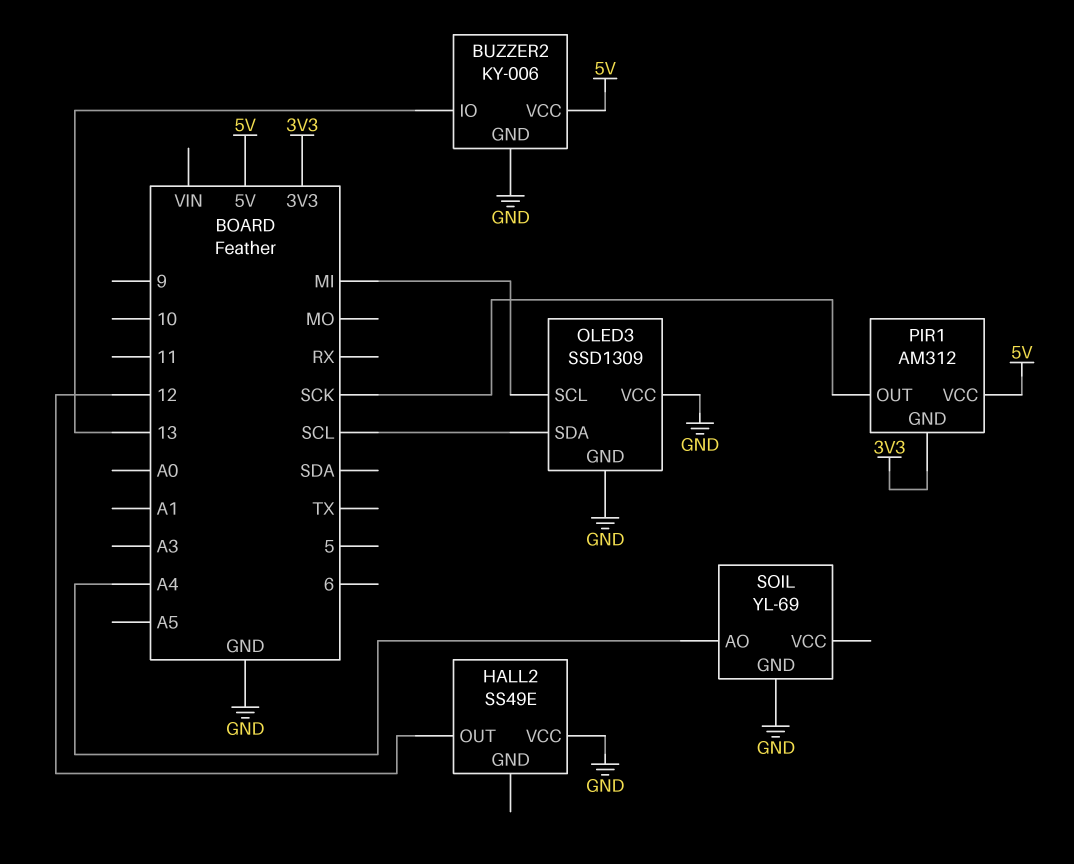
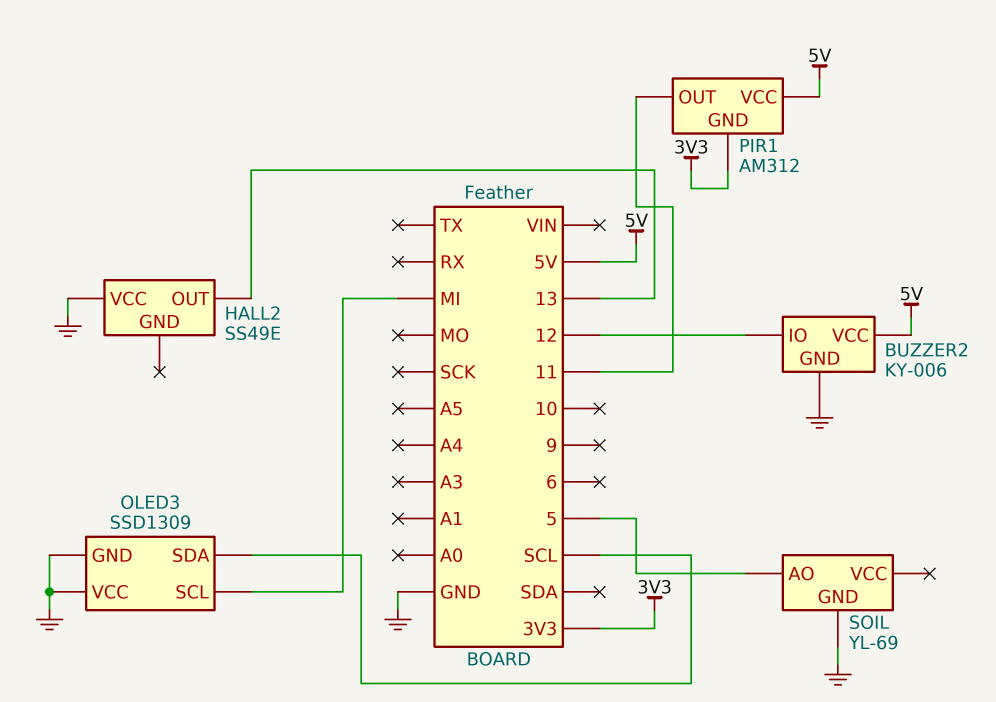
BUZZER2 pin IO: 13 -> 12
HALL2 pin OUT: 12 -> 13
PIR1 pin OUT: SCK -> 11
SOIL pin AO: A4 -> 5

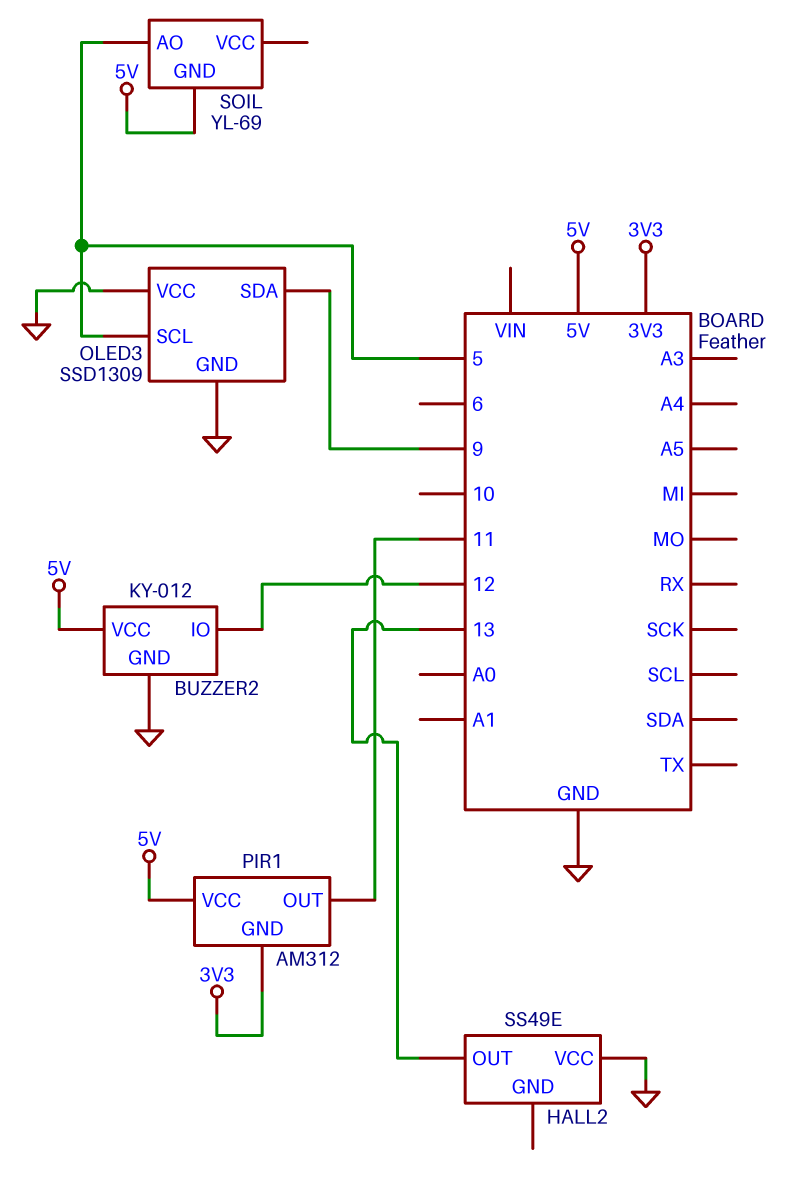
BUZZER2: KY-006 -> KY-012
OLED3 pin SCL: MI -> 5
OLED3 pin SDA: SCL -> 9
SOIL pin GND: GND -> 5V

